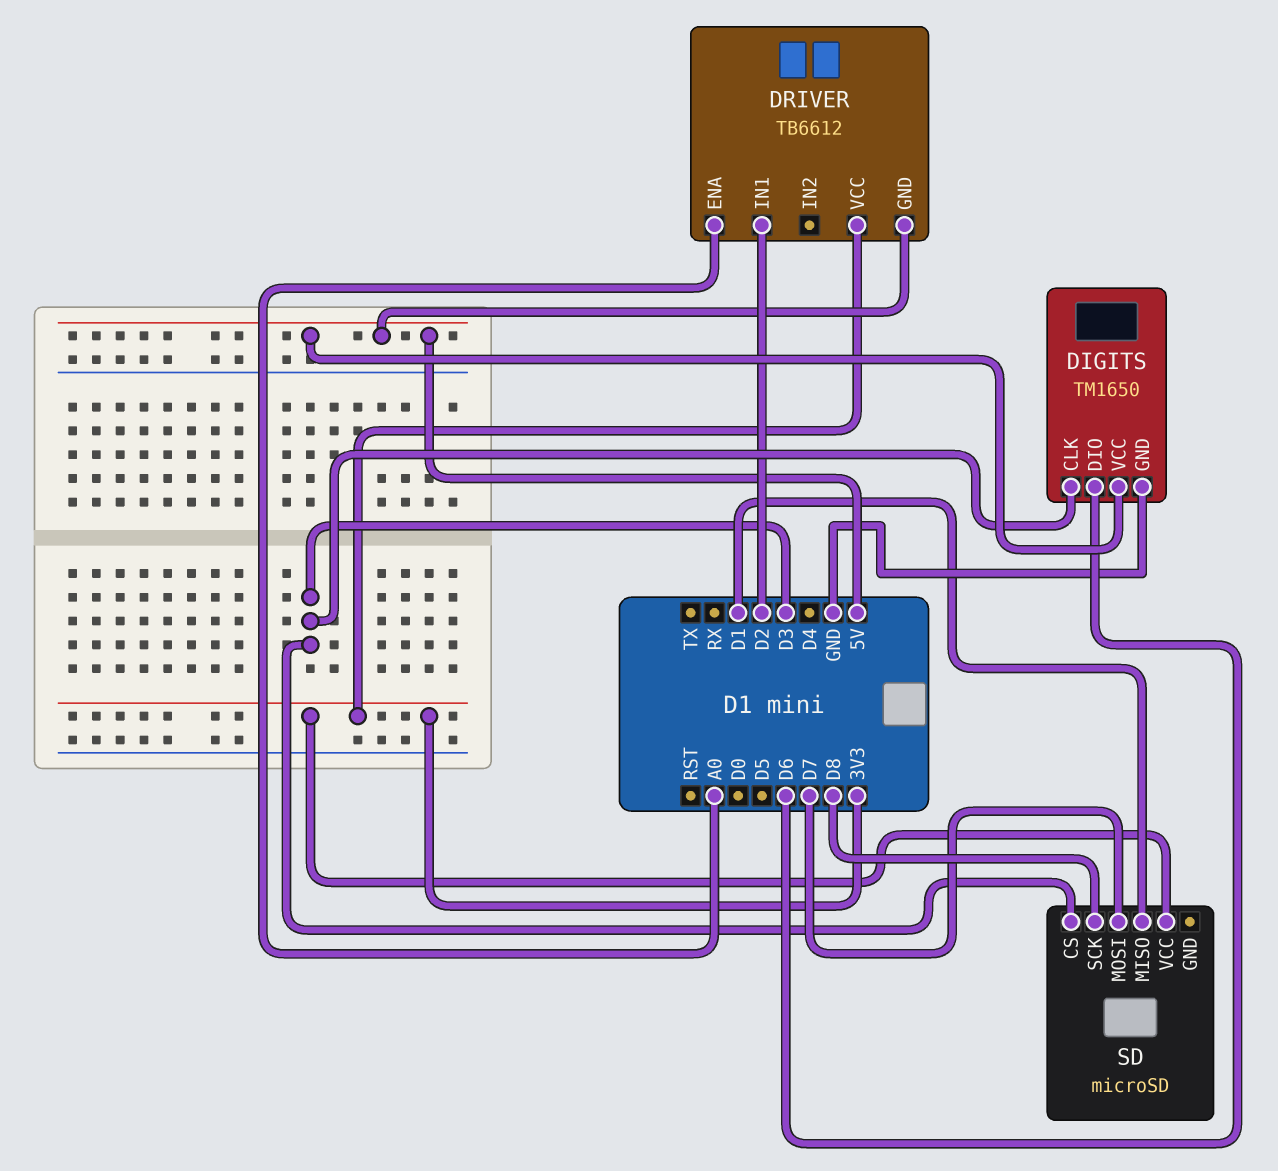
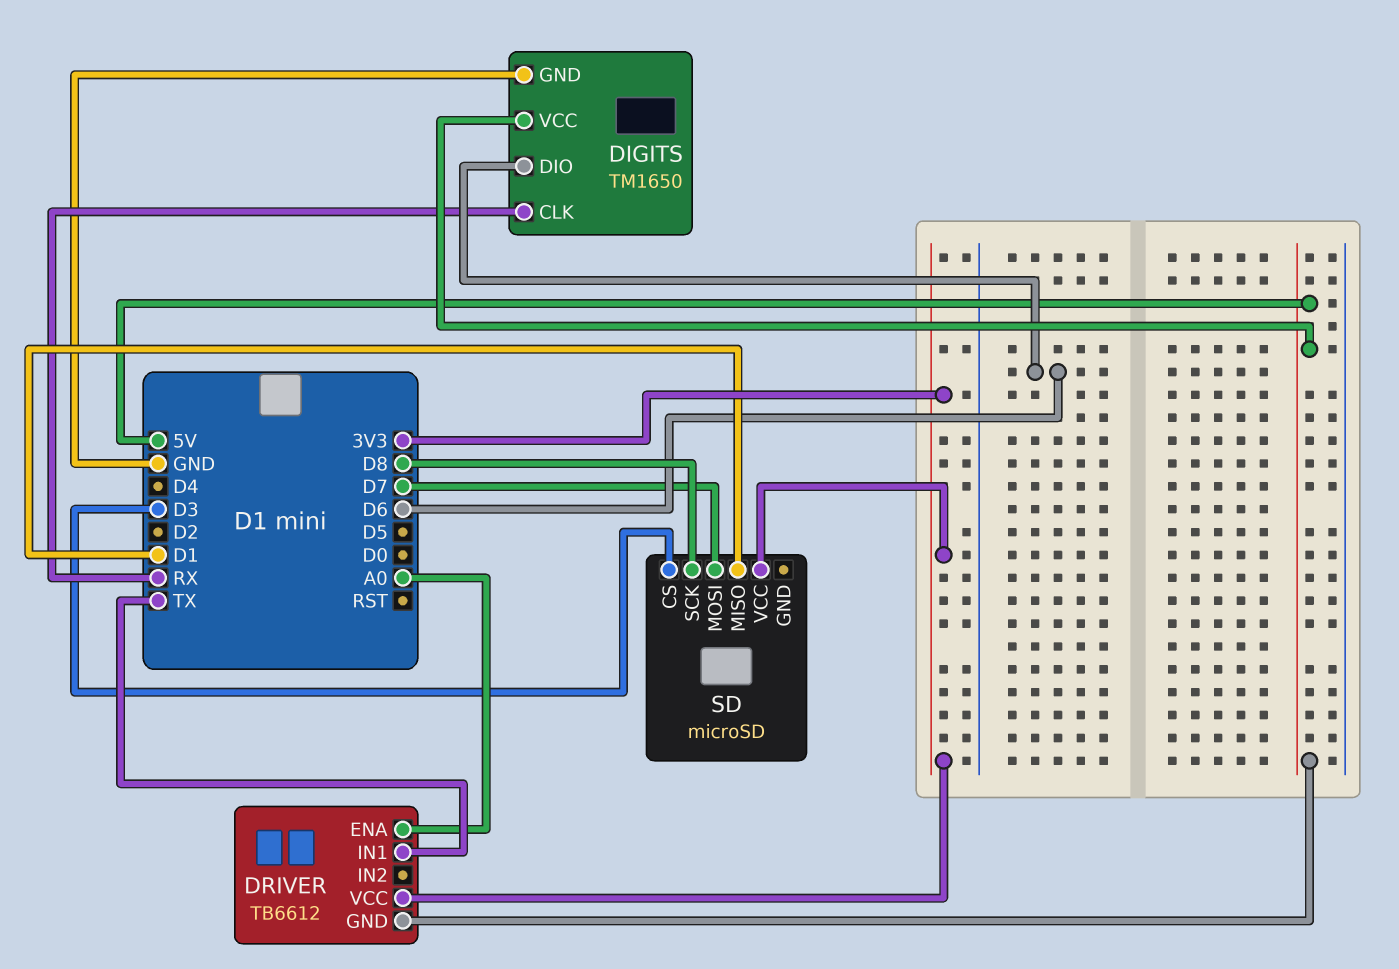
DIGITS pin CLK: D3 -> RX
DRIVER pin IN1: D2 -> TX

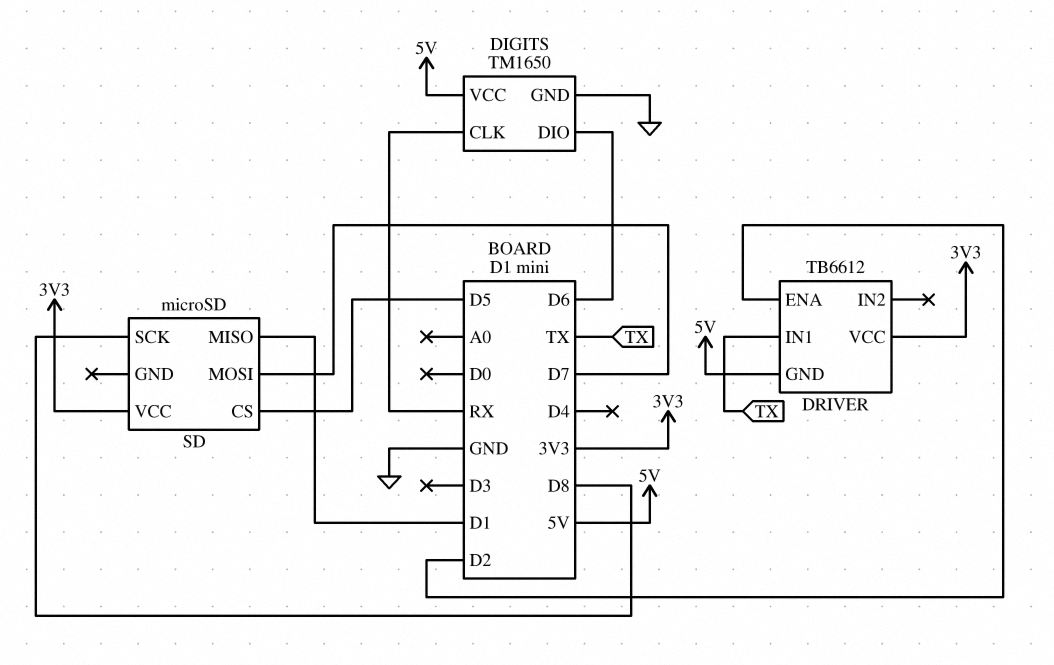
DRIVER pin ENA: A0 -> D2
SD pin CS: D3 -> D5

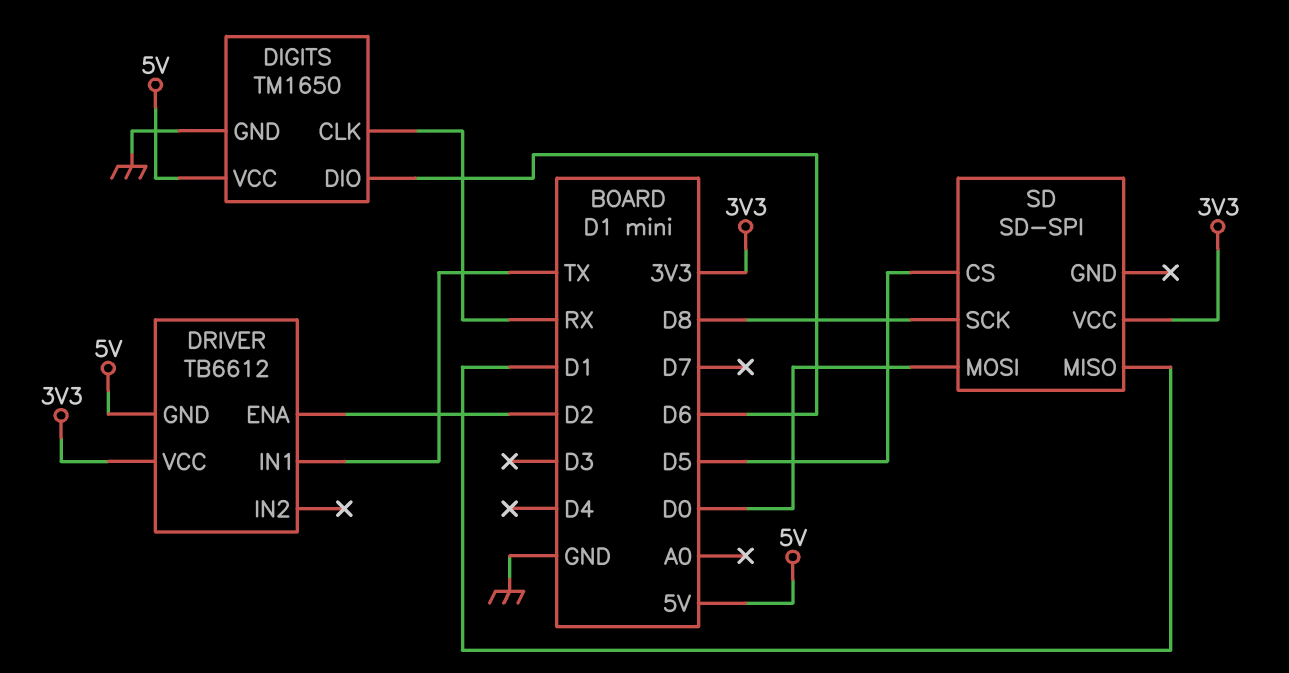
SD: microSD -> SD-SPI
SD pin MOSI: D7 -> D0

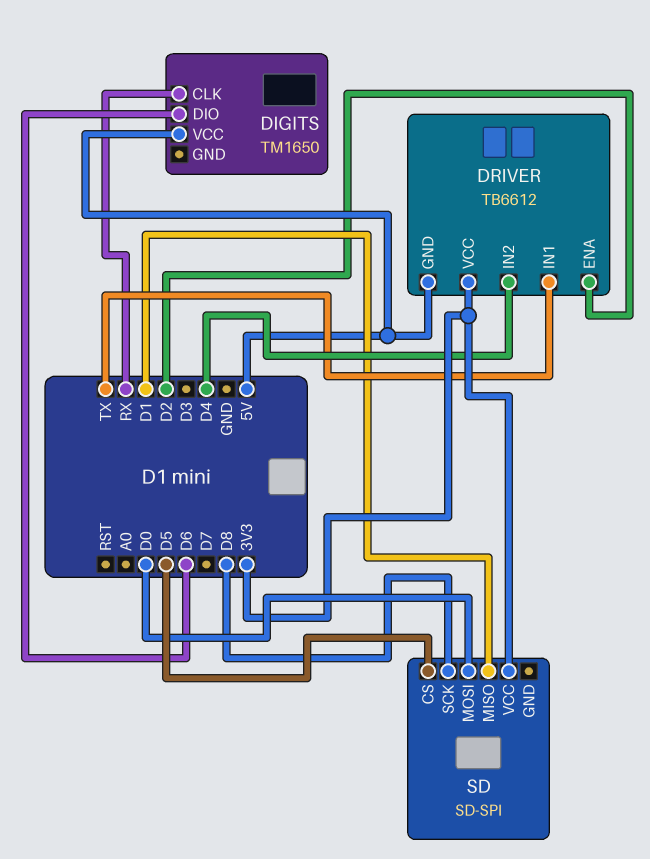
DIGITS pin GND: GND -> none
DRIVER pin IN2: none -> D4

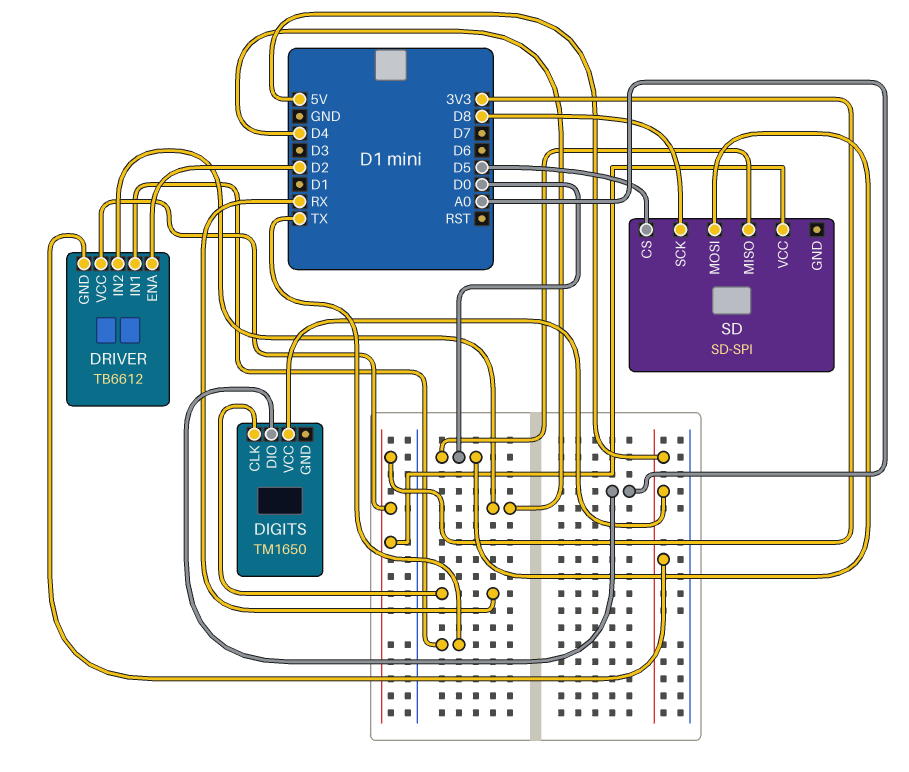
DIGITS pin DIO: D6 -> A0
SD pin MISO: D1 -> D0

